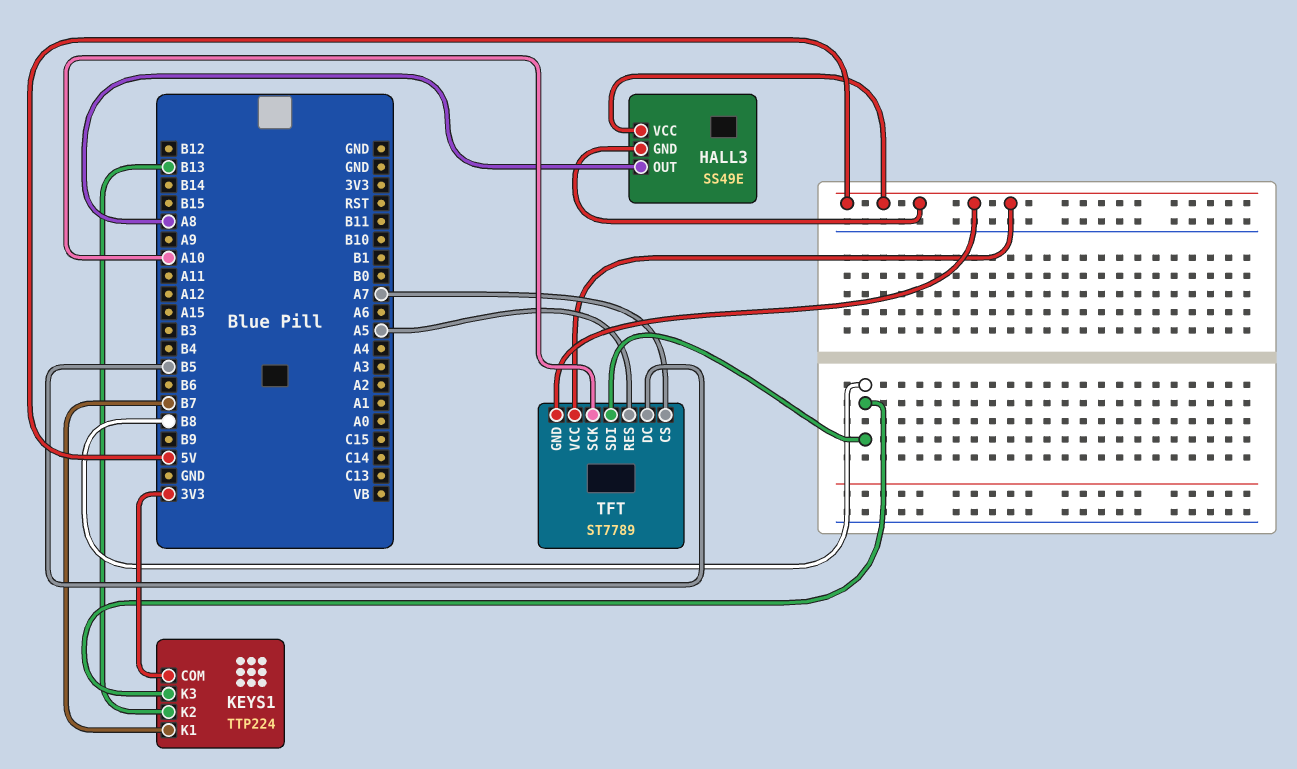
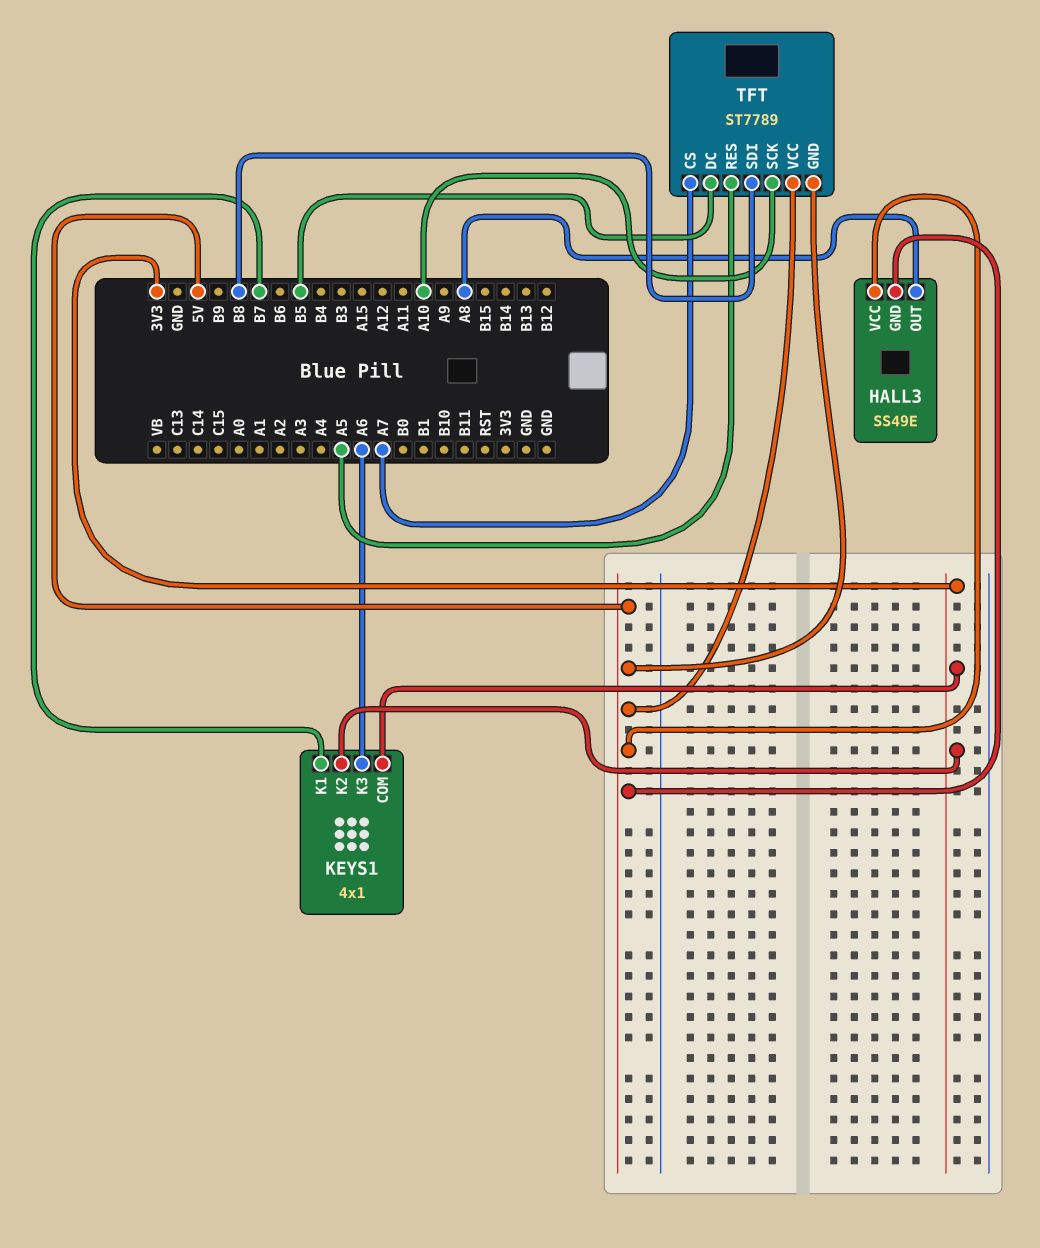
KEYS1: TTP224 -> 4x1
KEYS1 pin K2: B13 -> 3V3
KEYS1 pin K3: B8 -> A6

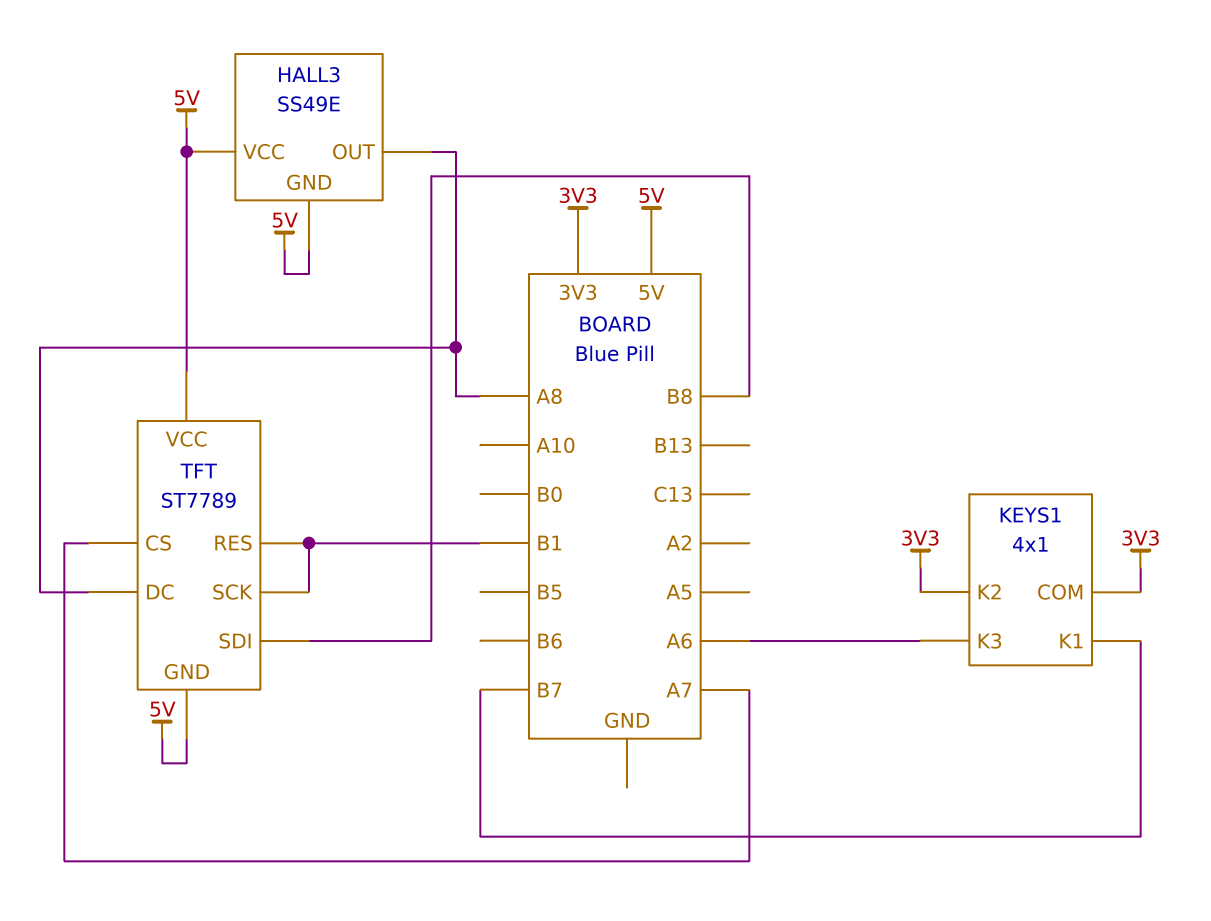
TFT pin DC: B5 -> A8
TFT pin RES: A5 -> B1
TFT pin SCK: A10 -> B1

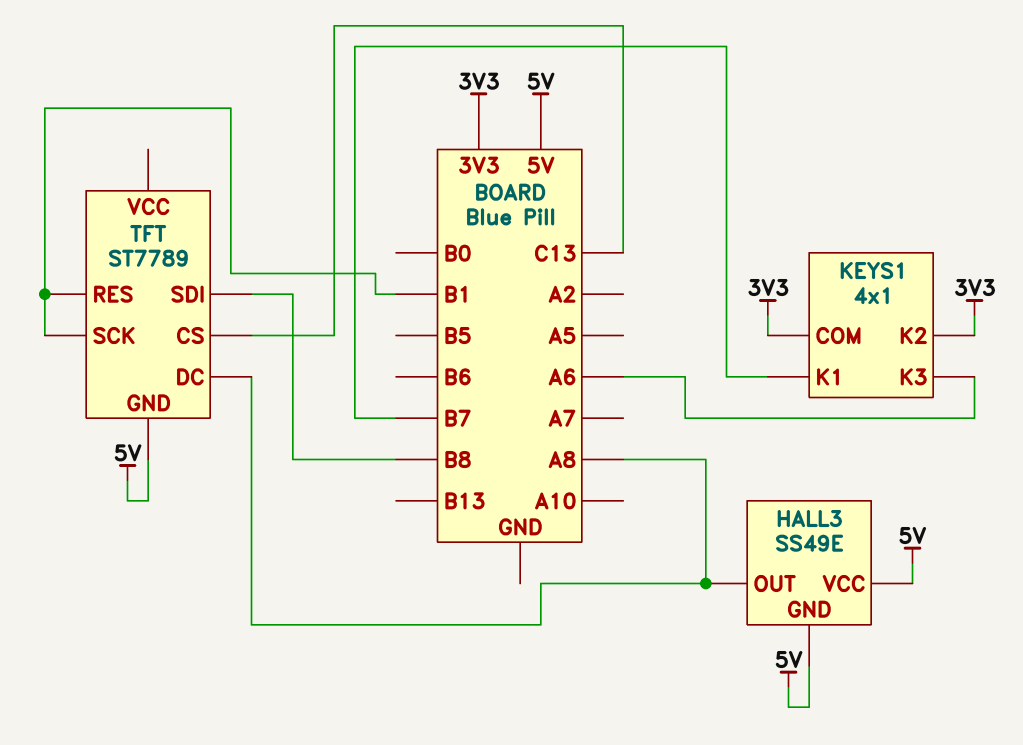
TFT pin CS: A7 -> C13
TFT pin VCC: 5V -> none

